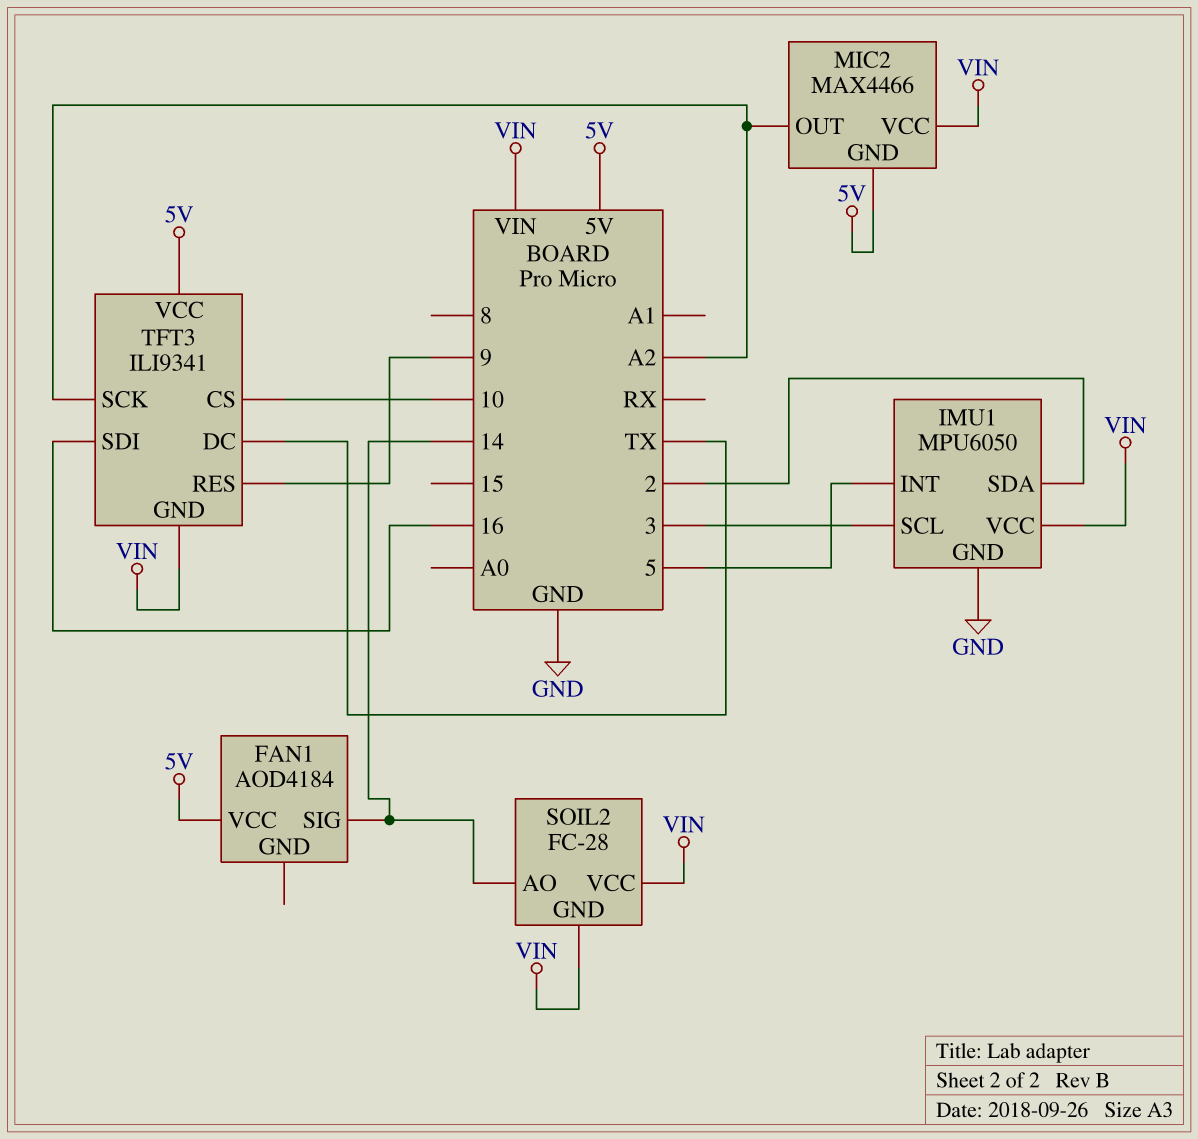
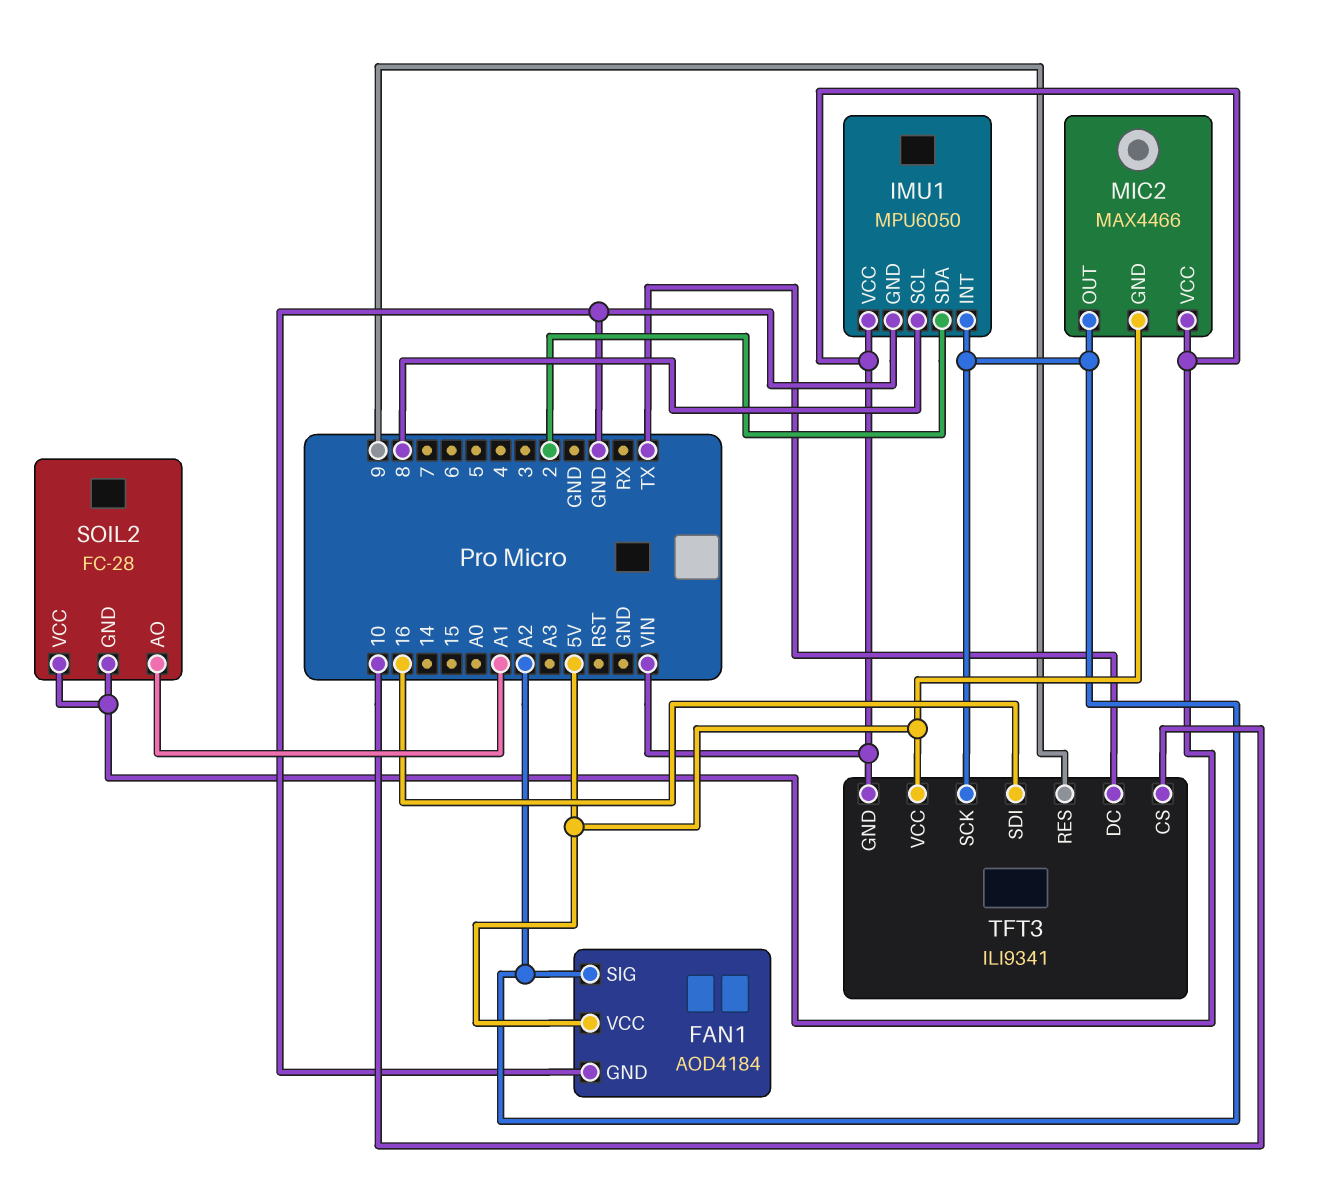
FAN1 pin GND: none -> GND
FAN1 pin SIG: 14 -> A2
IMU1 pin INT: 5 -> A2
IMU1 pin SCL: 3 -> 8
SOIL2 pin AO: 14 -> A1

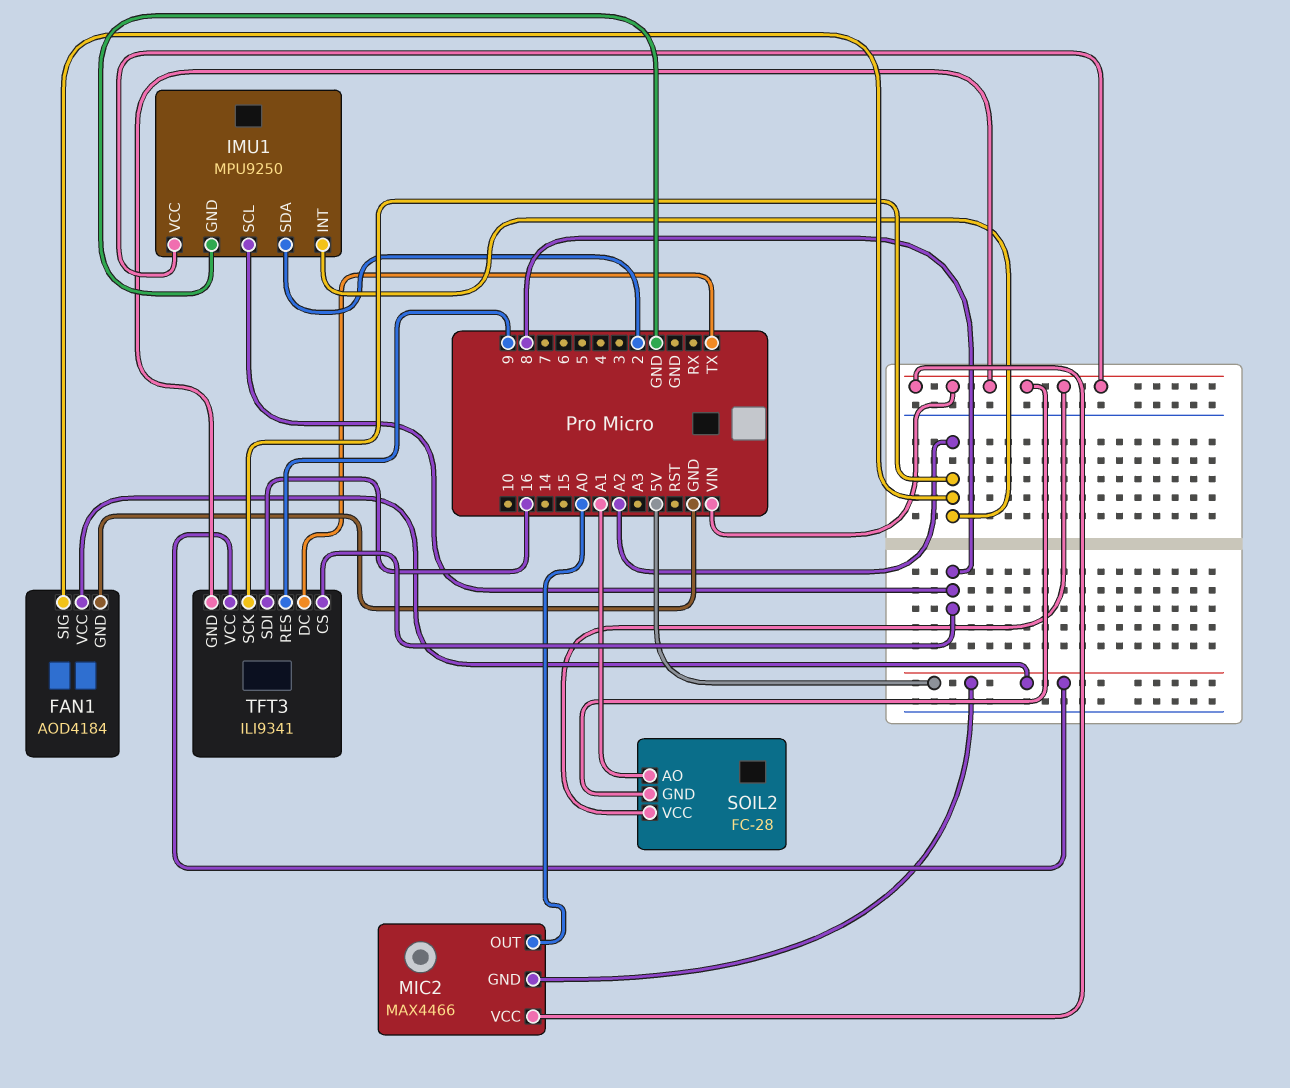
IMU1: MPU6050 -> MPU9250
MIC2 pin OUT: A2 -> A0
TFT3 pin CS: 10 -> 8

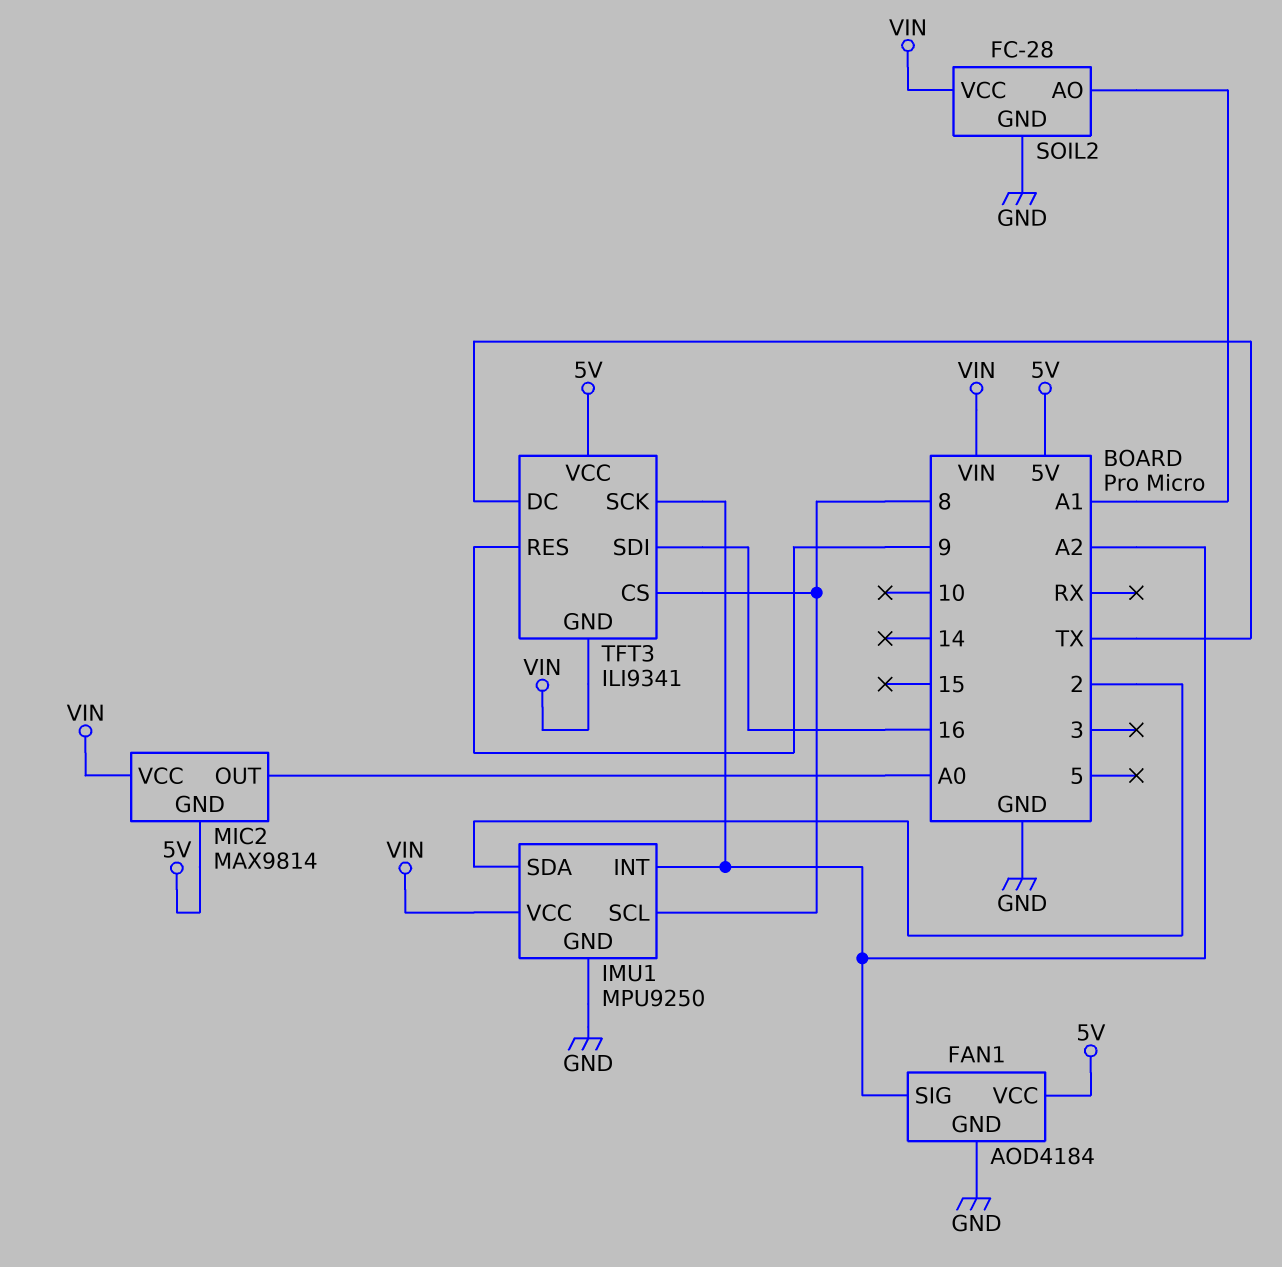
MIC2: MAX4466 -> MAX9814
SOIL2 pin GND: VIN -> GND

